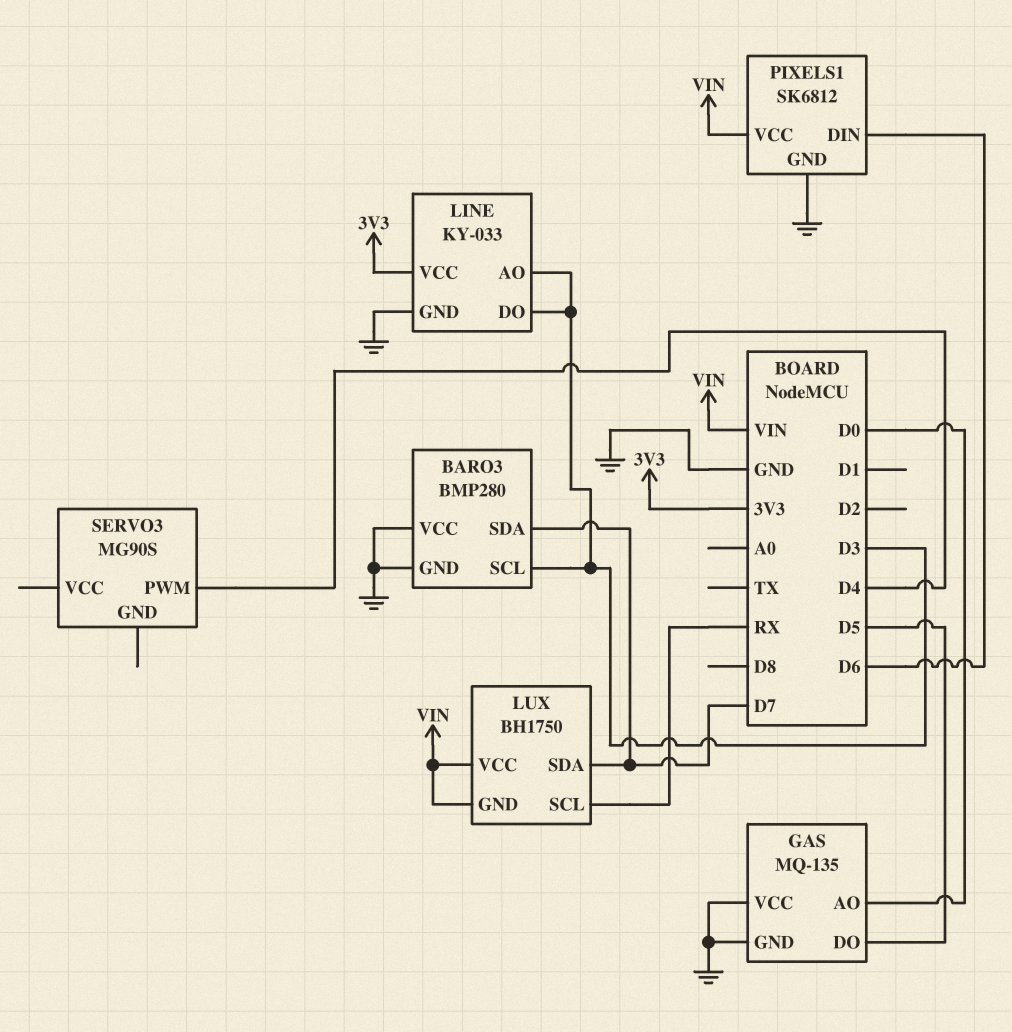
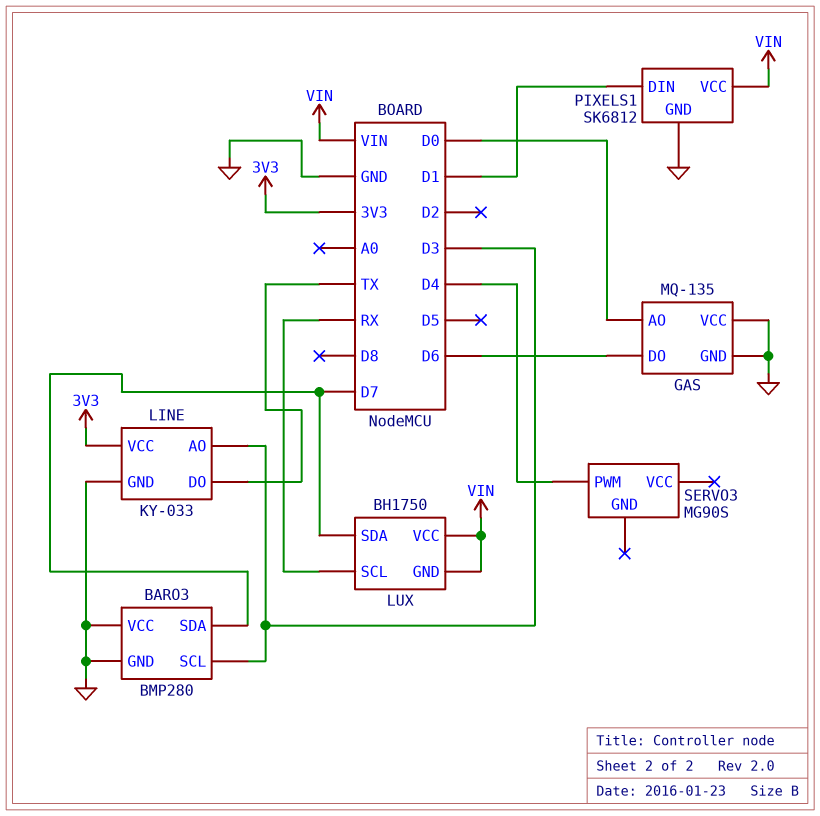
GAS pin DO: D5 -> D6
LINE pin DO: D3 -> TX
PIXELS1 pin DIN: D6 -> D1

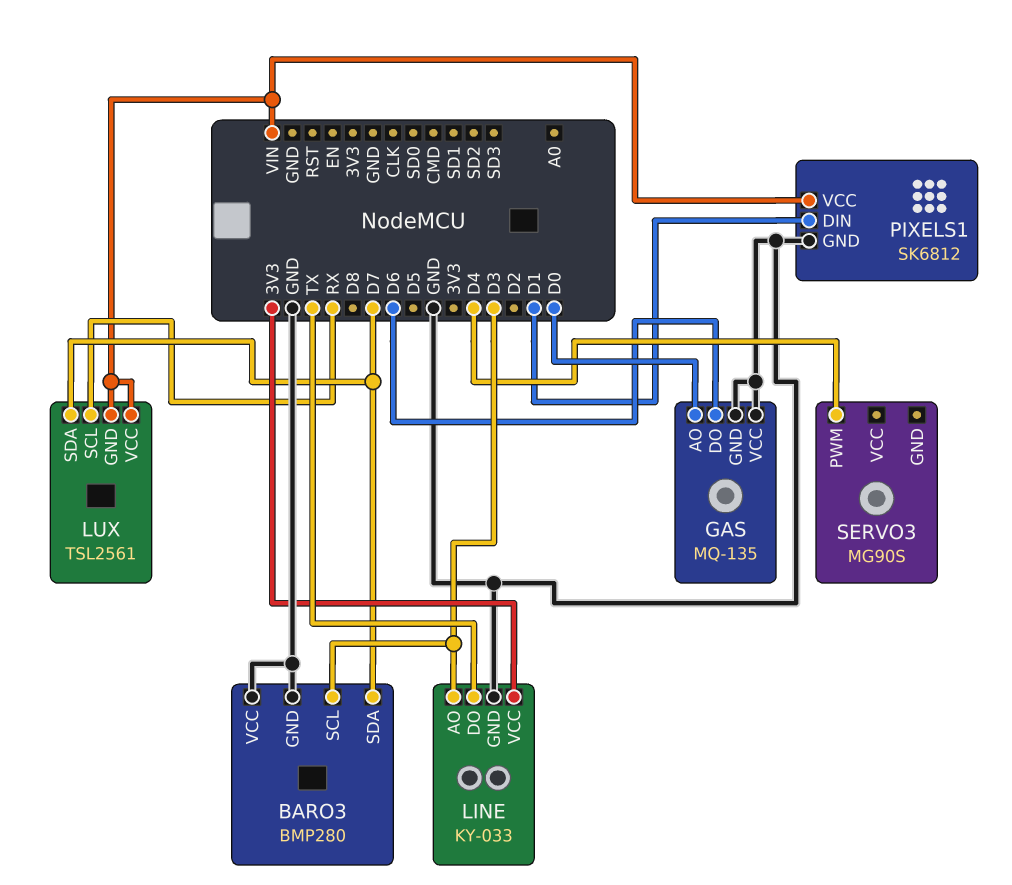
LUX: BH1750 -> TSL2561

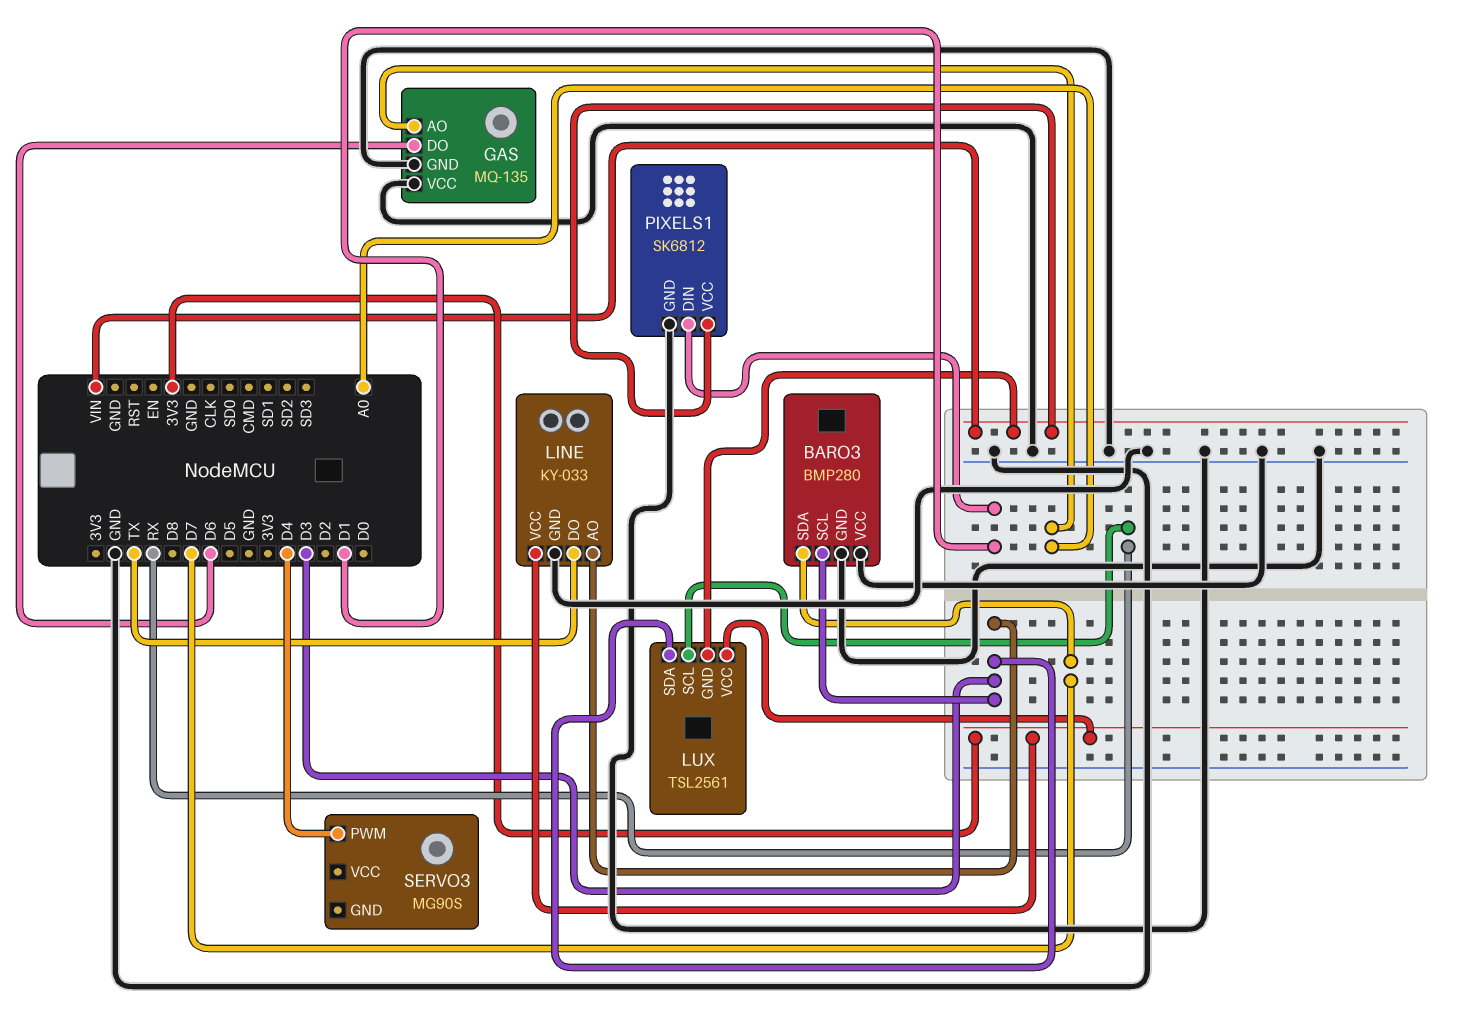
GAS pin AO: D0 -> A0
LUX pin SDA: D7 -> D3
LUX pin VCC: VIN -> 3V3

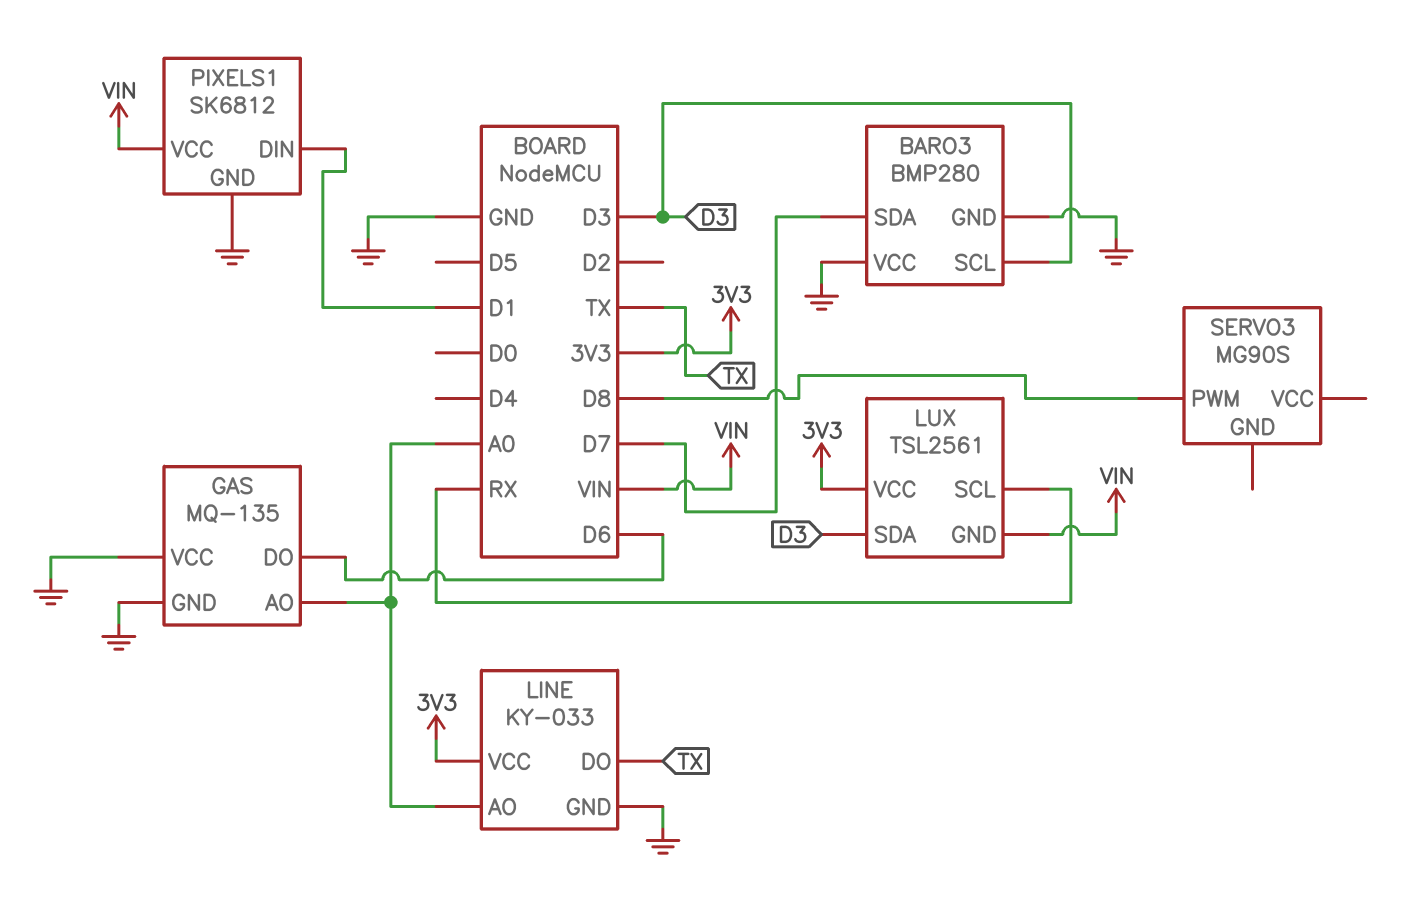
LINE pin AO: D3 -> A0
SERVO3 pin PWM: D4 -> D8

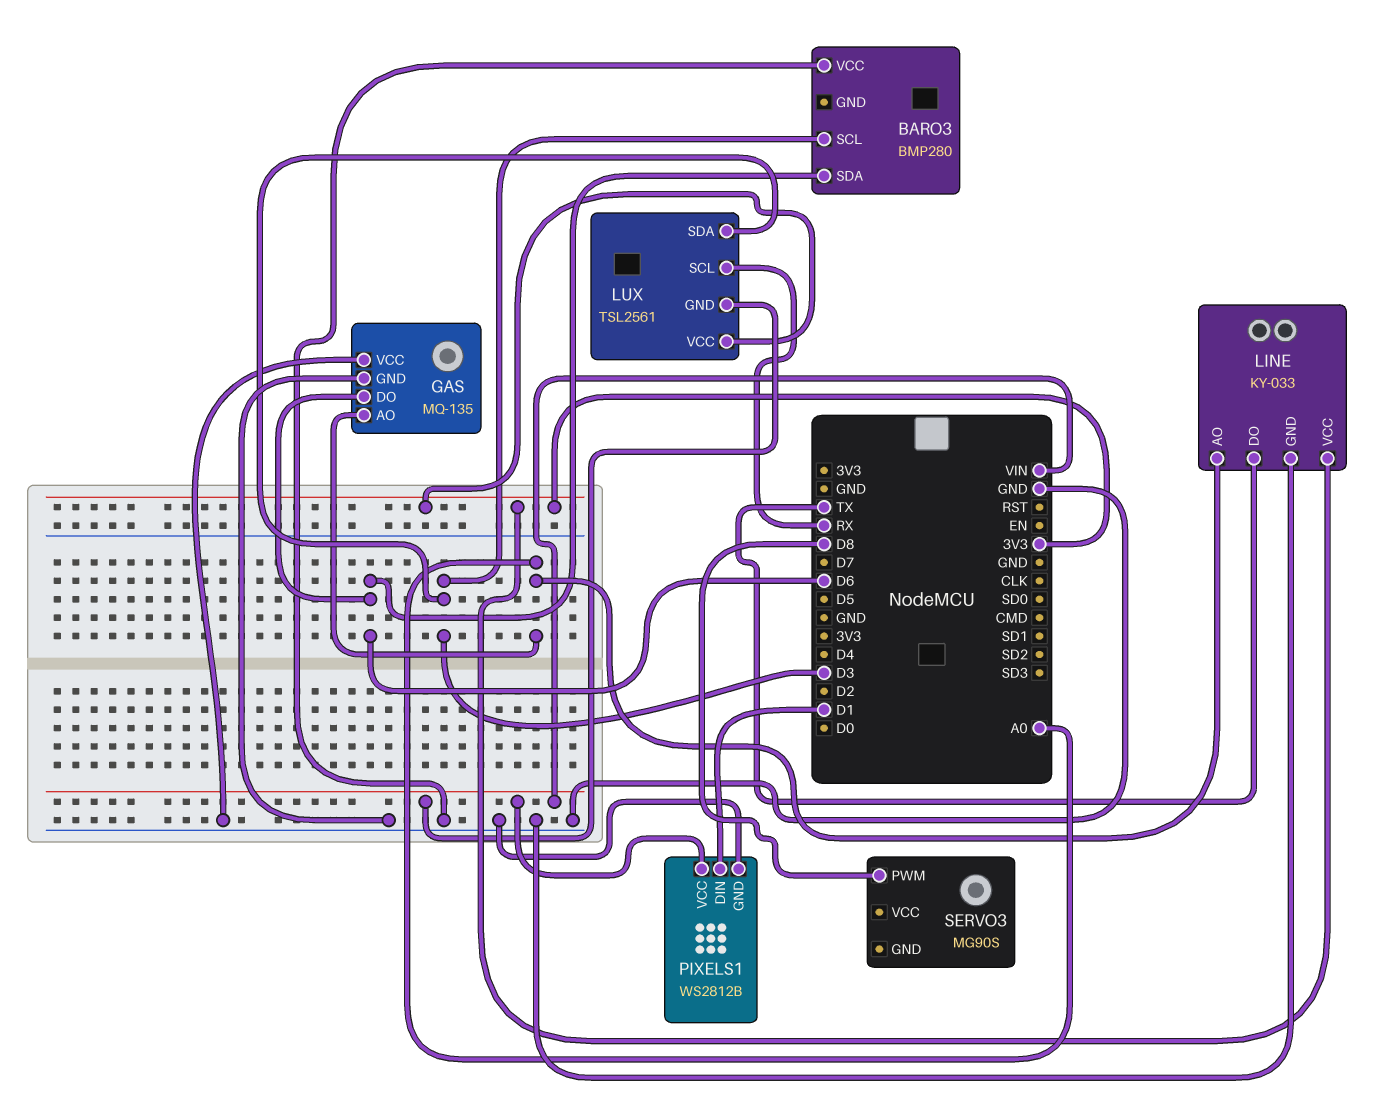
BARO3 pin GND: GND -> none
BARO3 pin SDA: D7 -> D6
PIXELS1: SK6812 -> WS2812B

